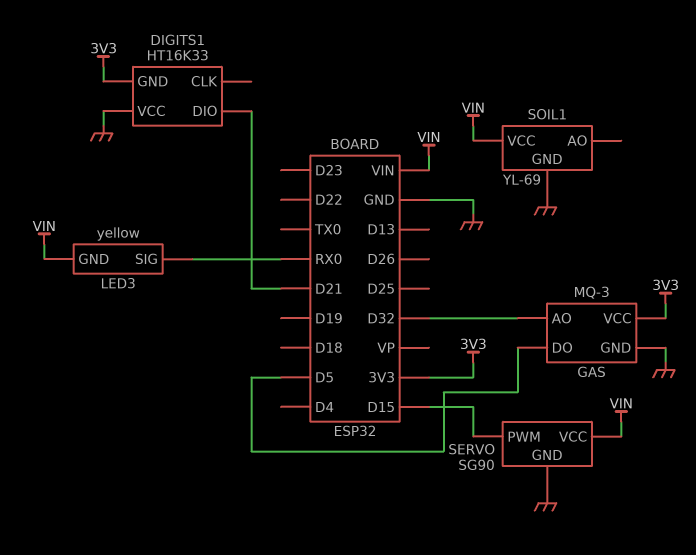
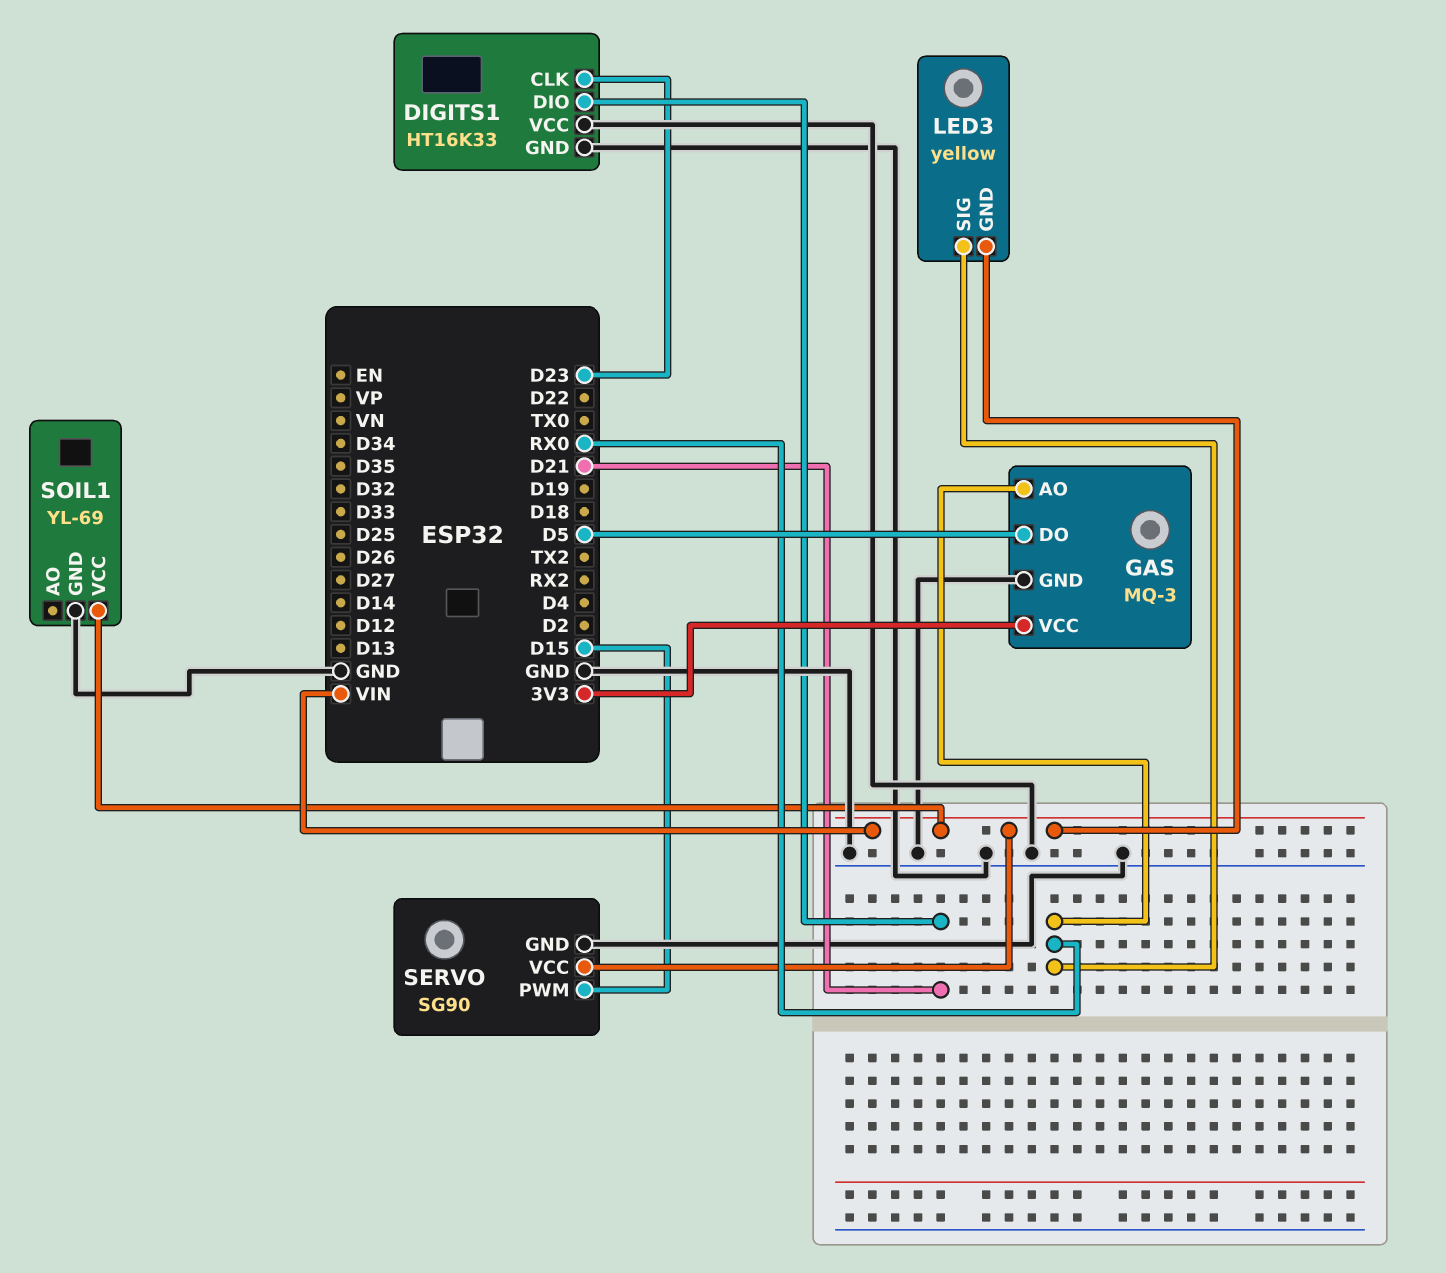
DIGITS1 pin CLK: none -> D23
DIGITS1 pin GND: 3V3 -> GND
GAS pin AO: D32 -> RX0

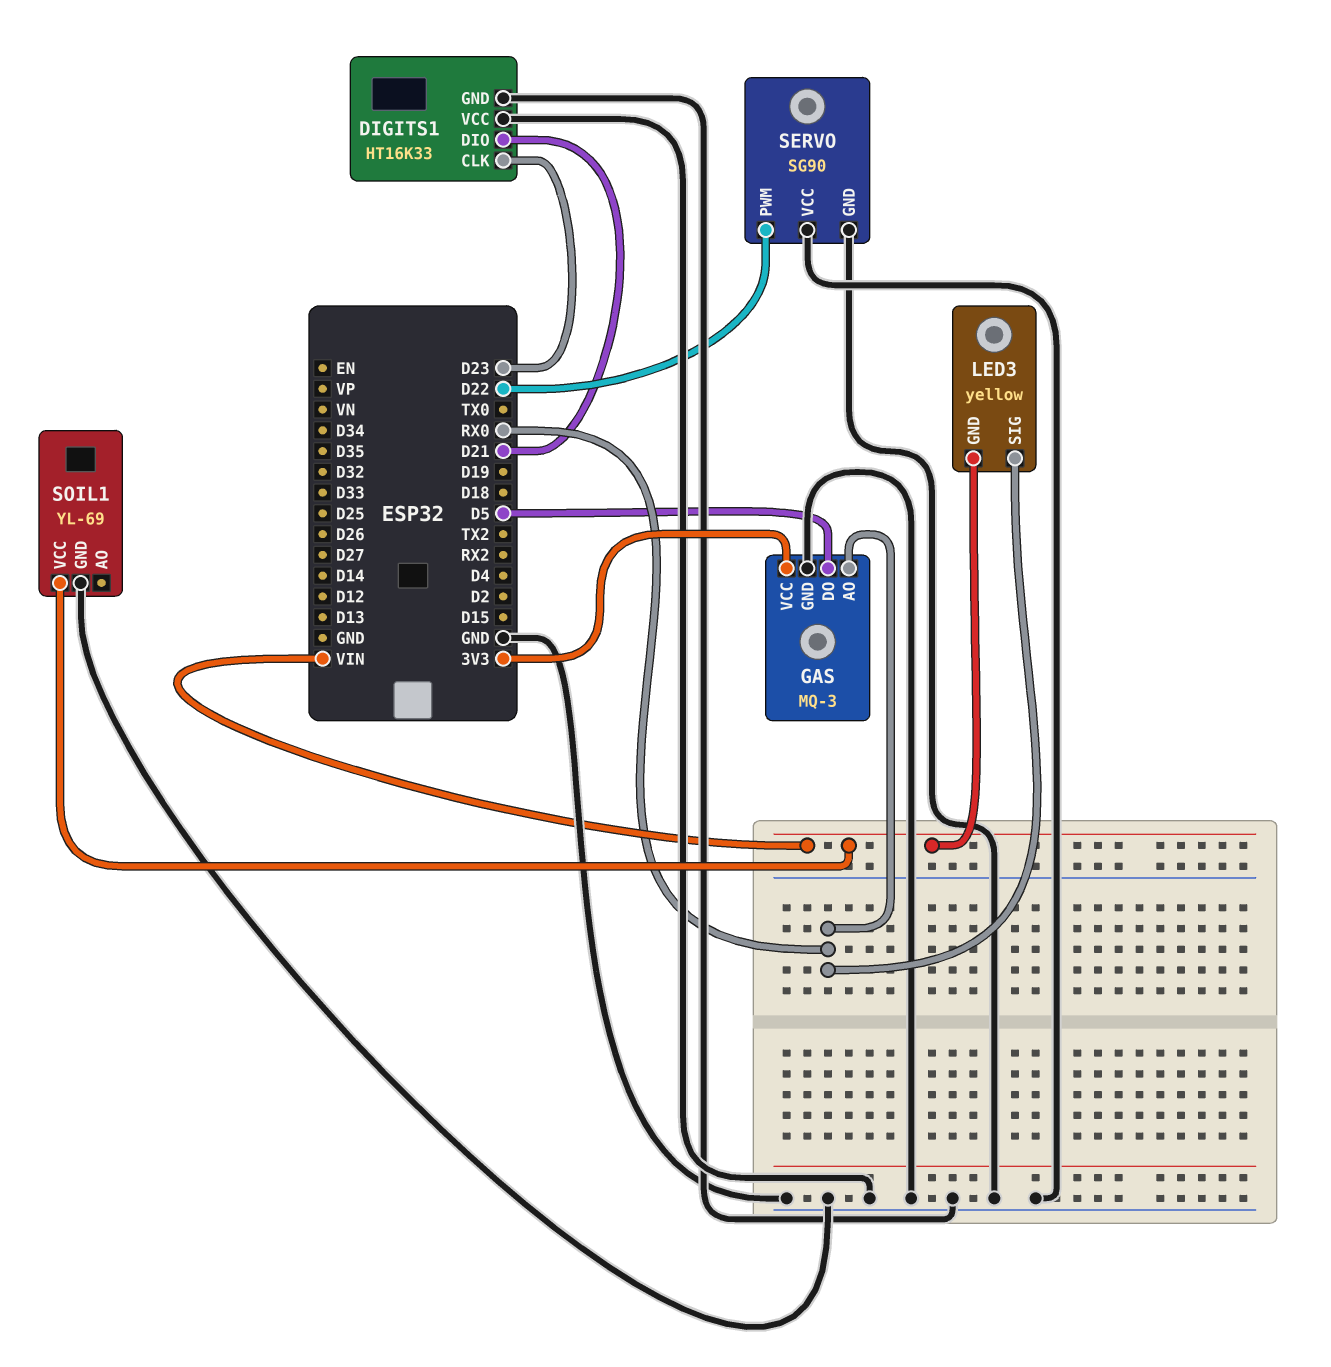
SERVO pin PWM: D15 -> D22
SERVO pin VCC: VIN -> GND

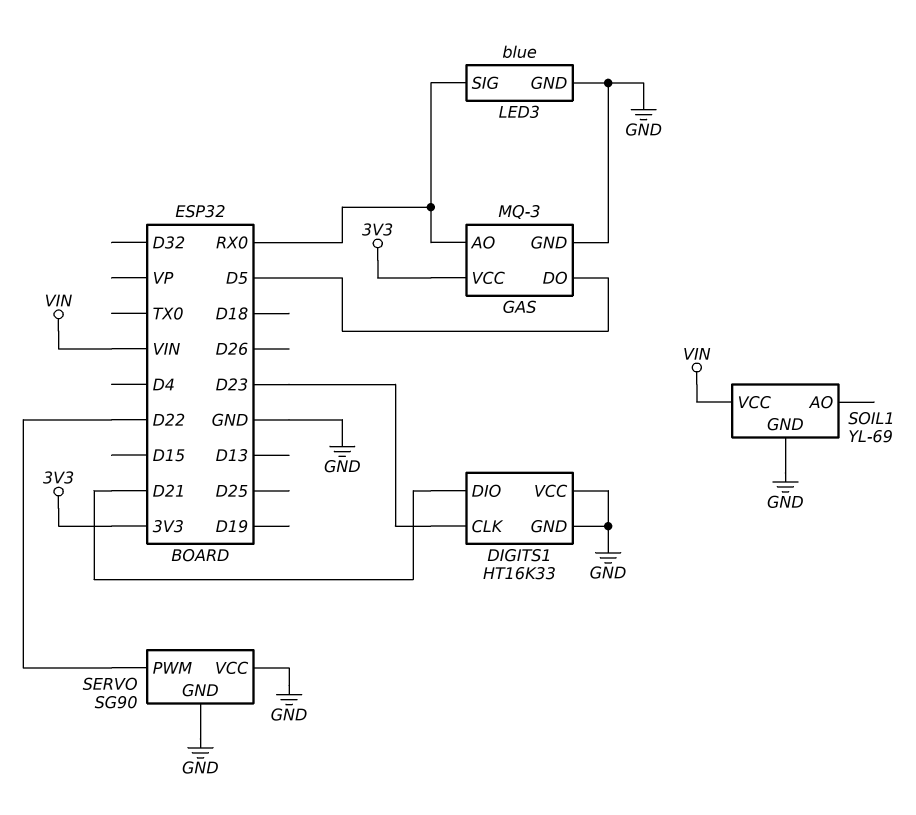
LED3: yellow -> blue
LED3 pin GND: VIN -> GND

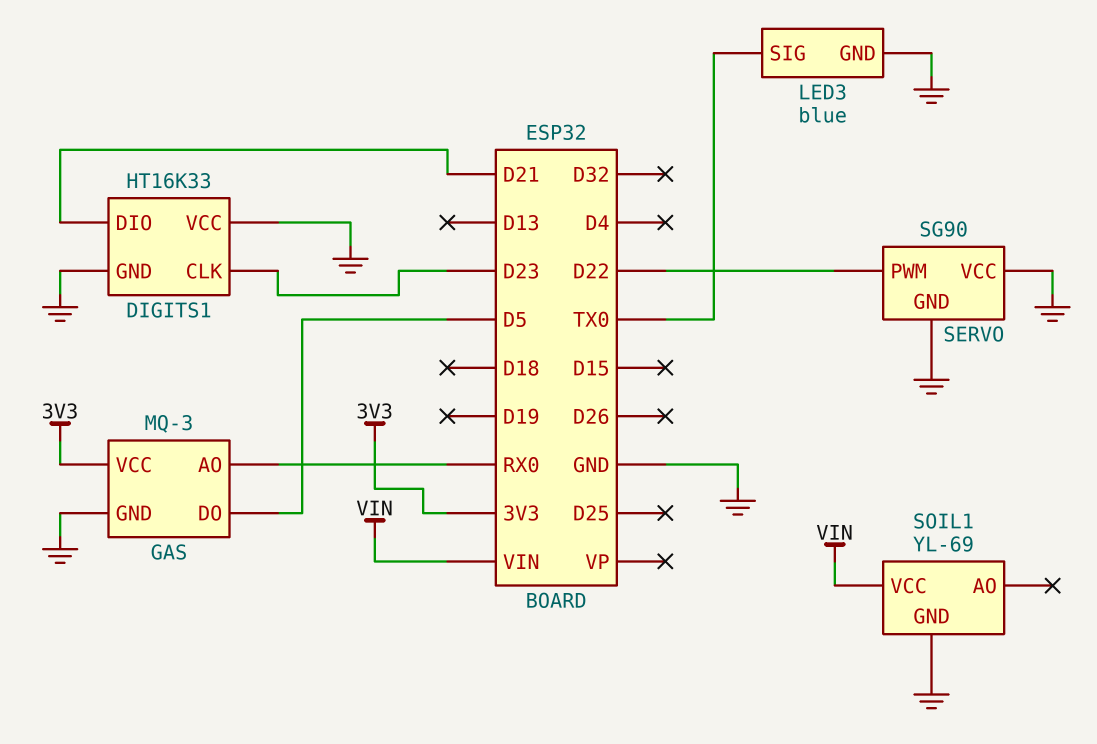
LED3 pin SIG: RX0 -> TX0

